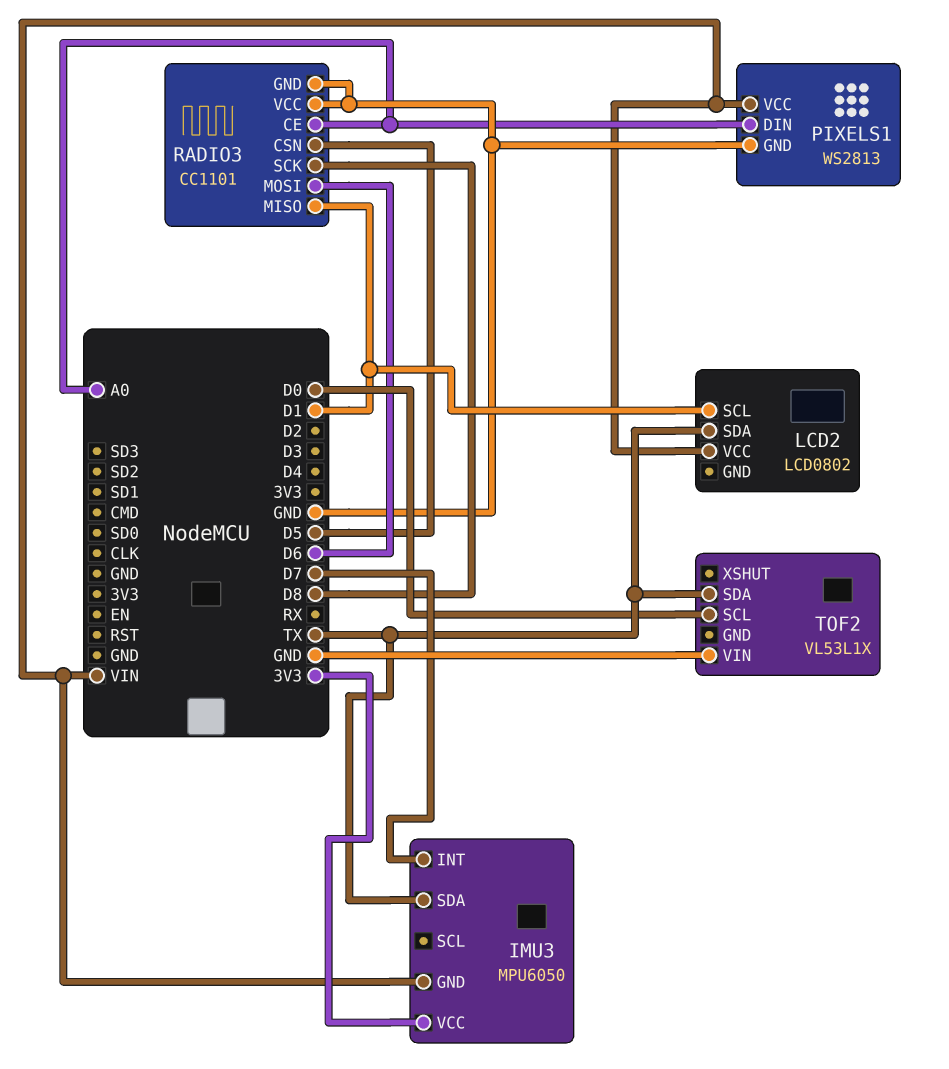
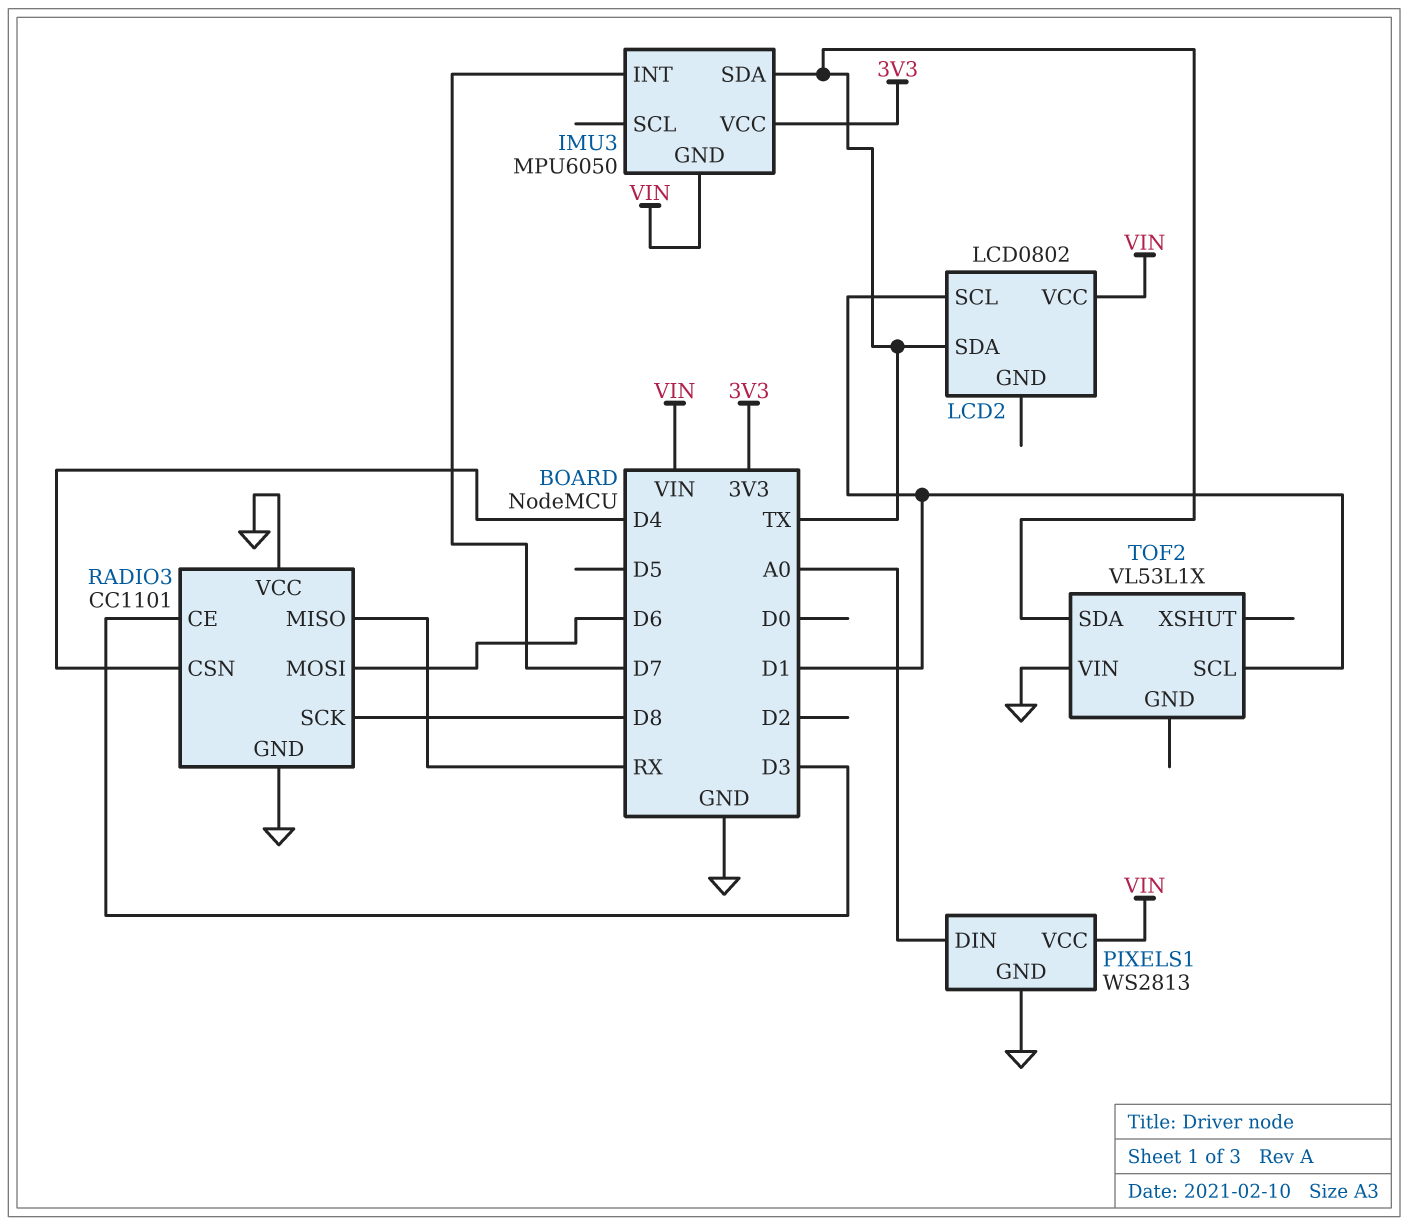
RADIO3 pin CE: A0 -> D3
RADIO3 pin CSN: D5 -> D4
RADIO3 pin MISO: D1 -> RX
TOF2 pin SCL: D0 -> D1

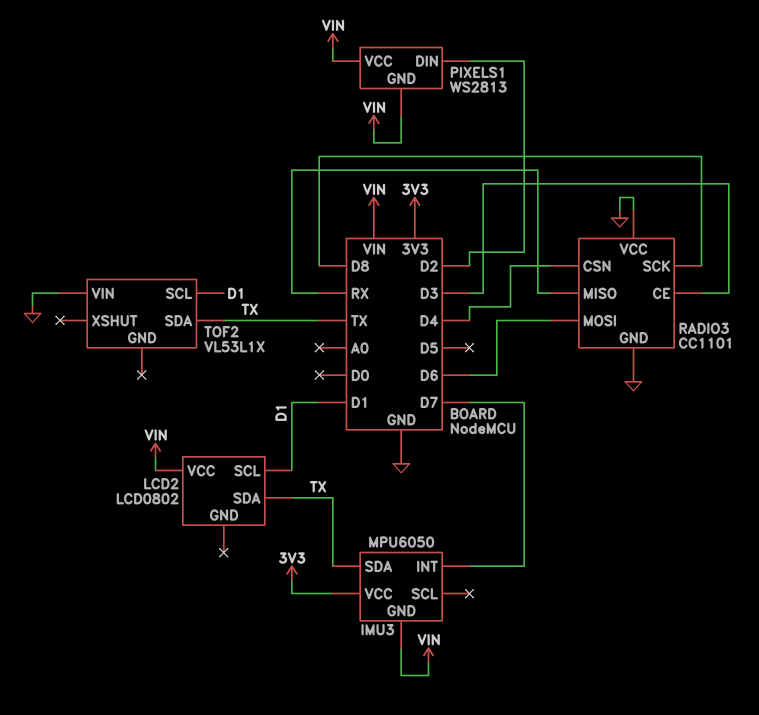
PIXELS1 pin DIN: A0 -> D2
PIXELS1 pin GND: GND -> VIN

